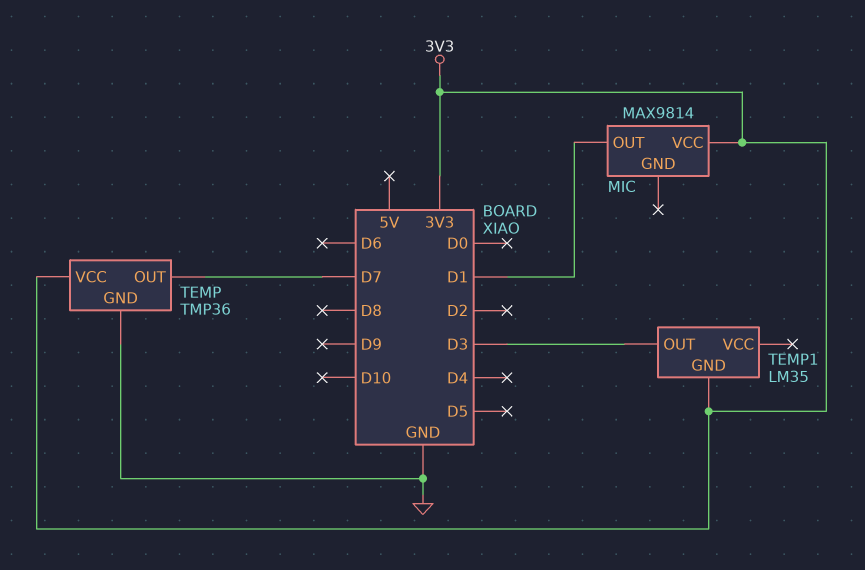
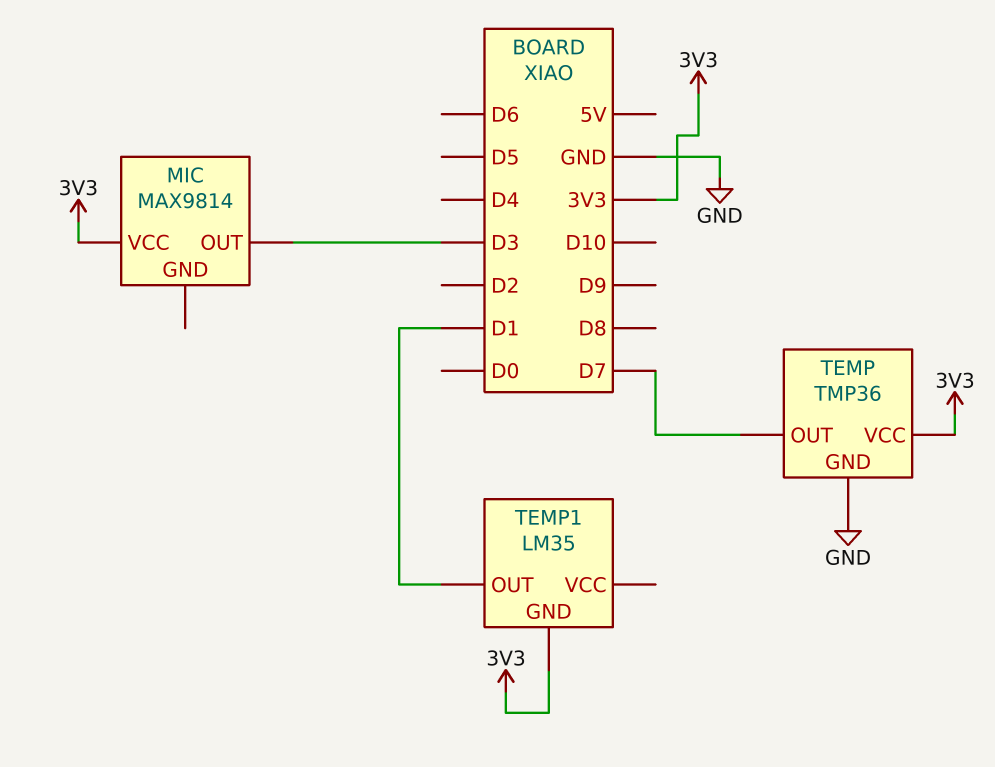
MIC pin OUT: D1 -> D3
TEMP1 pin OUT: D3 -> D1

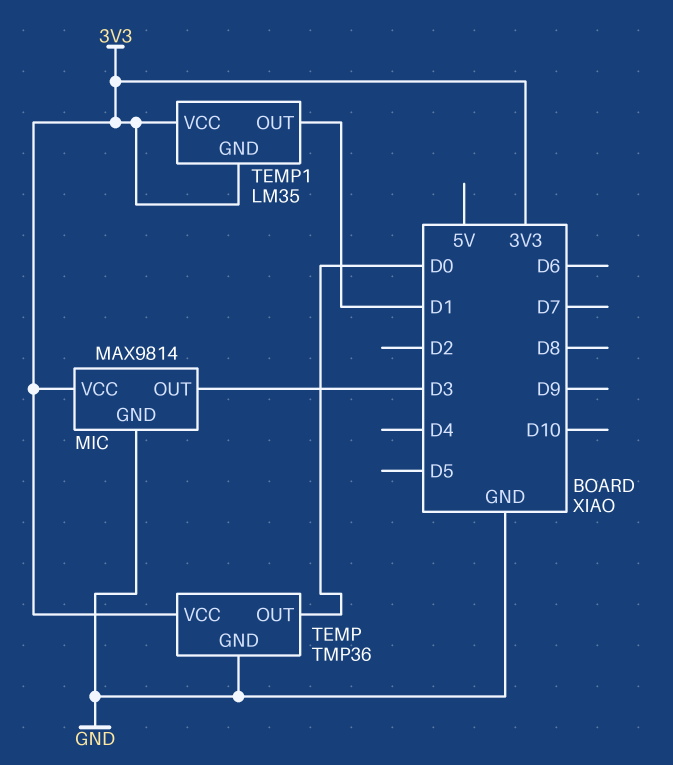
MIC pin GND: none -> GND
TEMP pin OUT: D7 -> D0
TEMP1 pin VCC: none -> 3V3

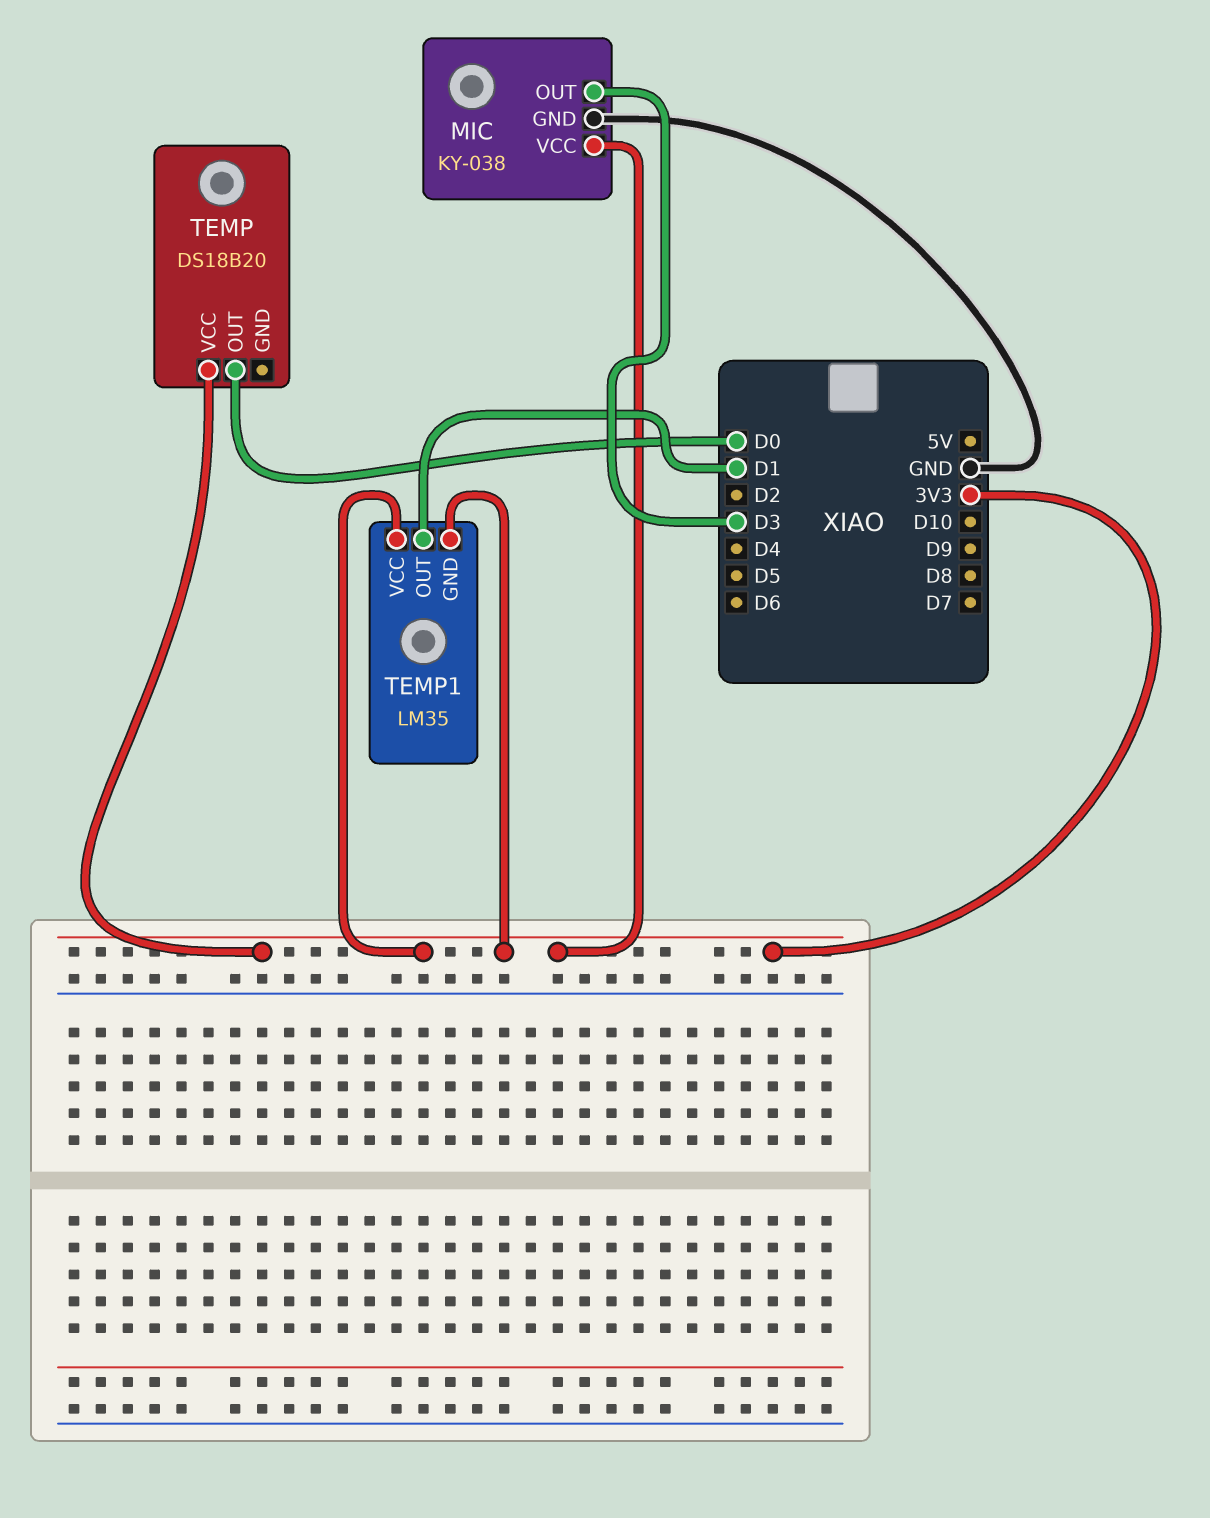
MIC: MAX9814 -> KY-038
TEMP: TMP36 -> DS18B20
TEMP pin GND: GND -> none

